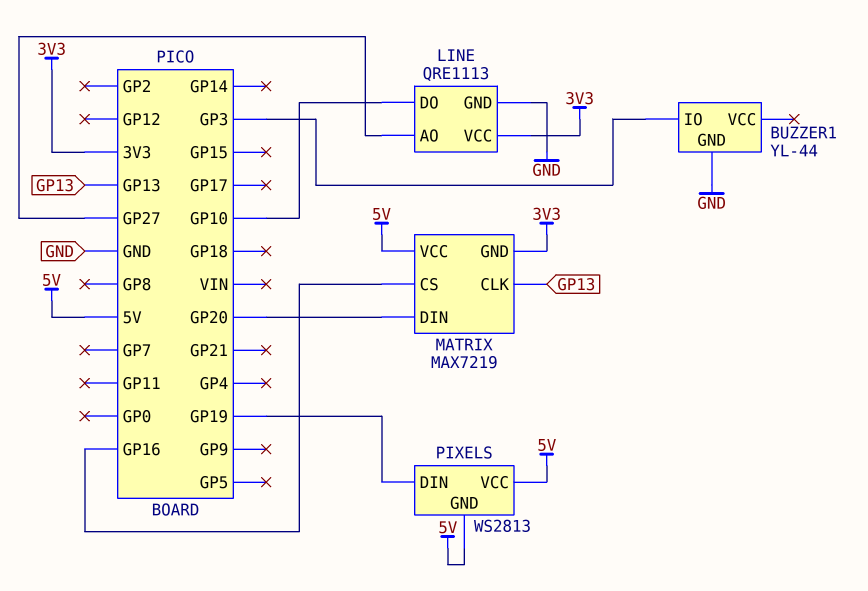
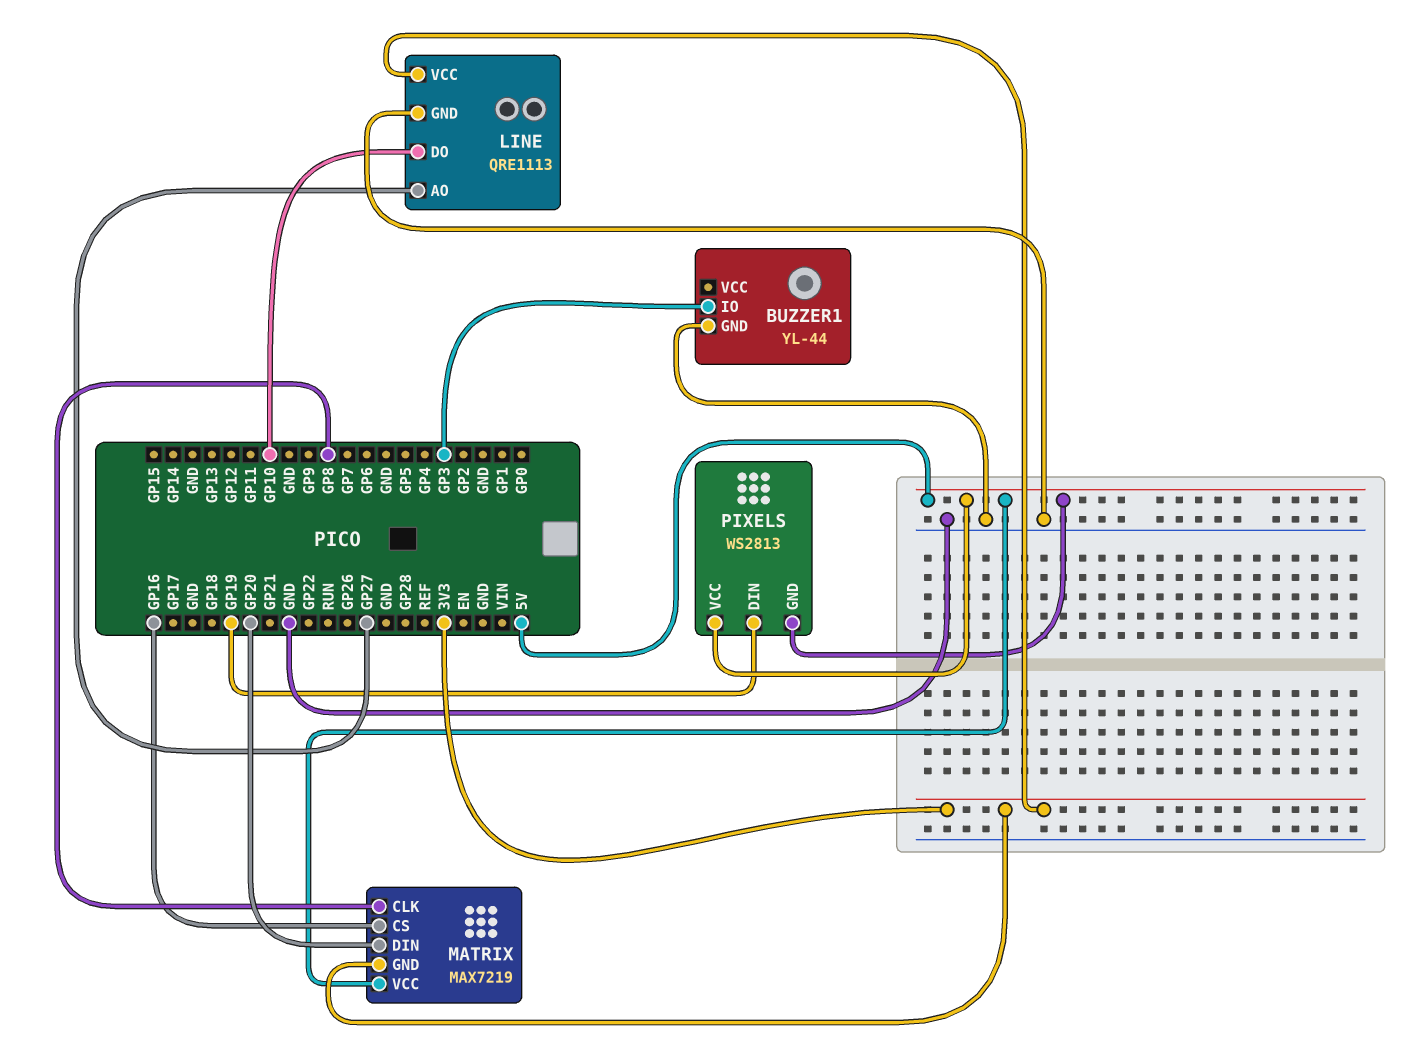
MATRIX pin CLK: GP13 -> GP8

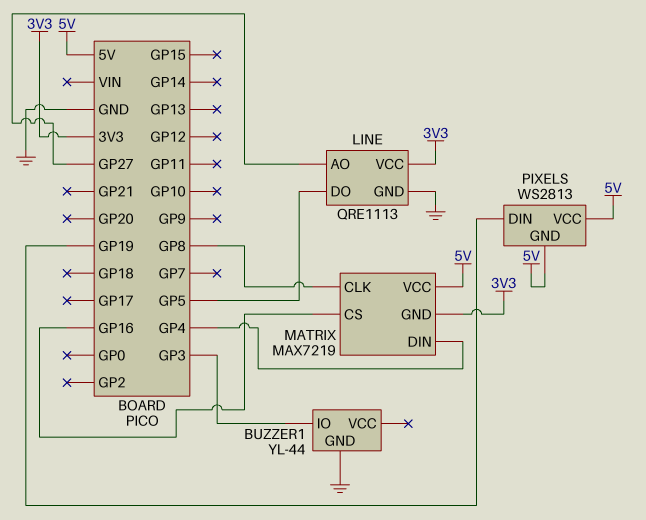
LINE pin DO: GP10 -> GP5
MATRIX pin DIN: GP20 -> GP4

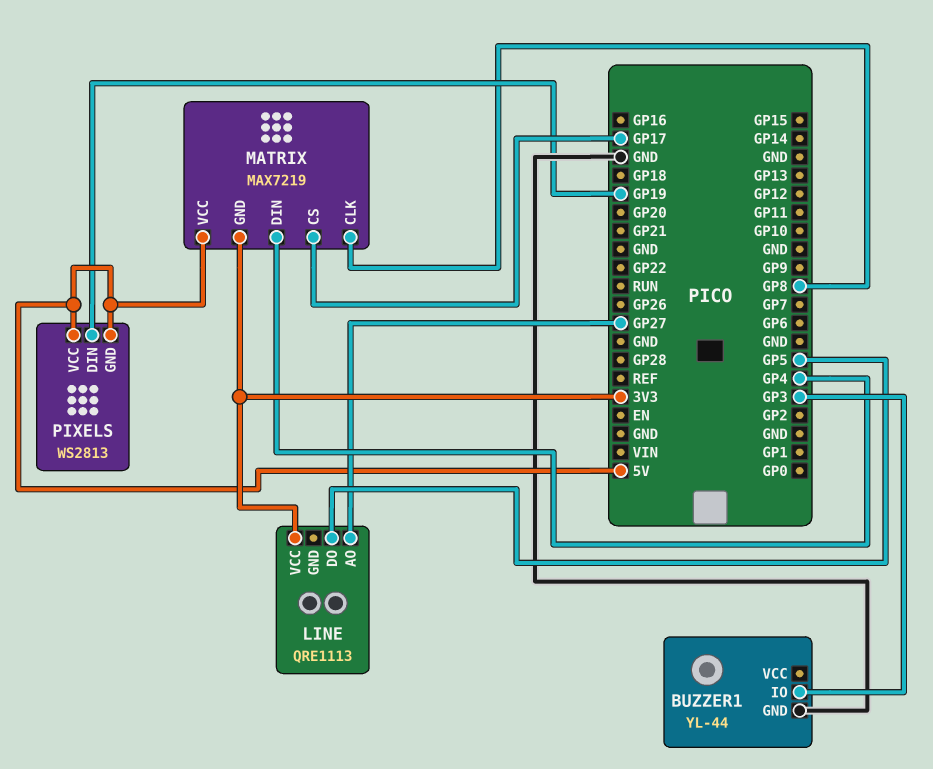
LINE pin GND: GND -> none
MATRIX pin CS: GP16 -> GP17

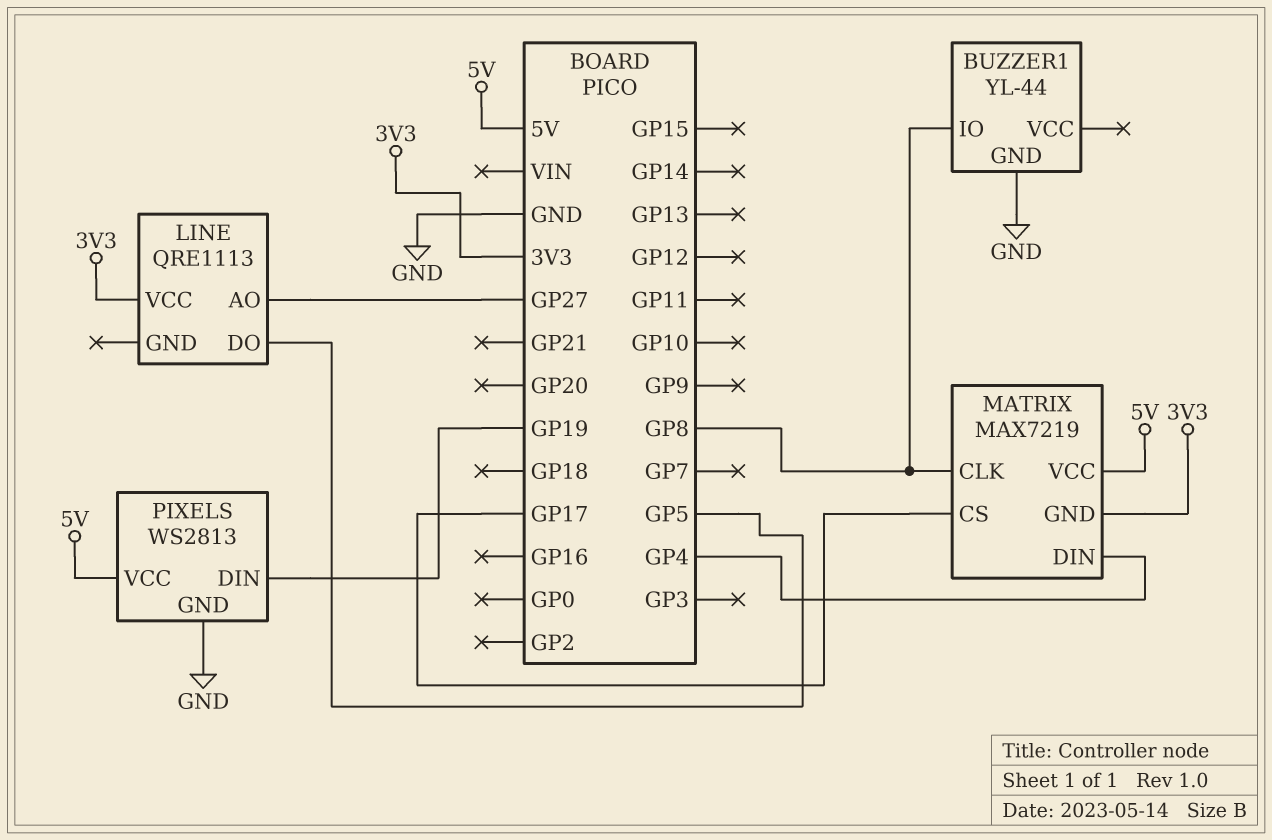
BUZZER1 pin IO: GP3 -> GP8
PIXELS pin GND: 5V -> GND

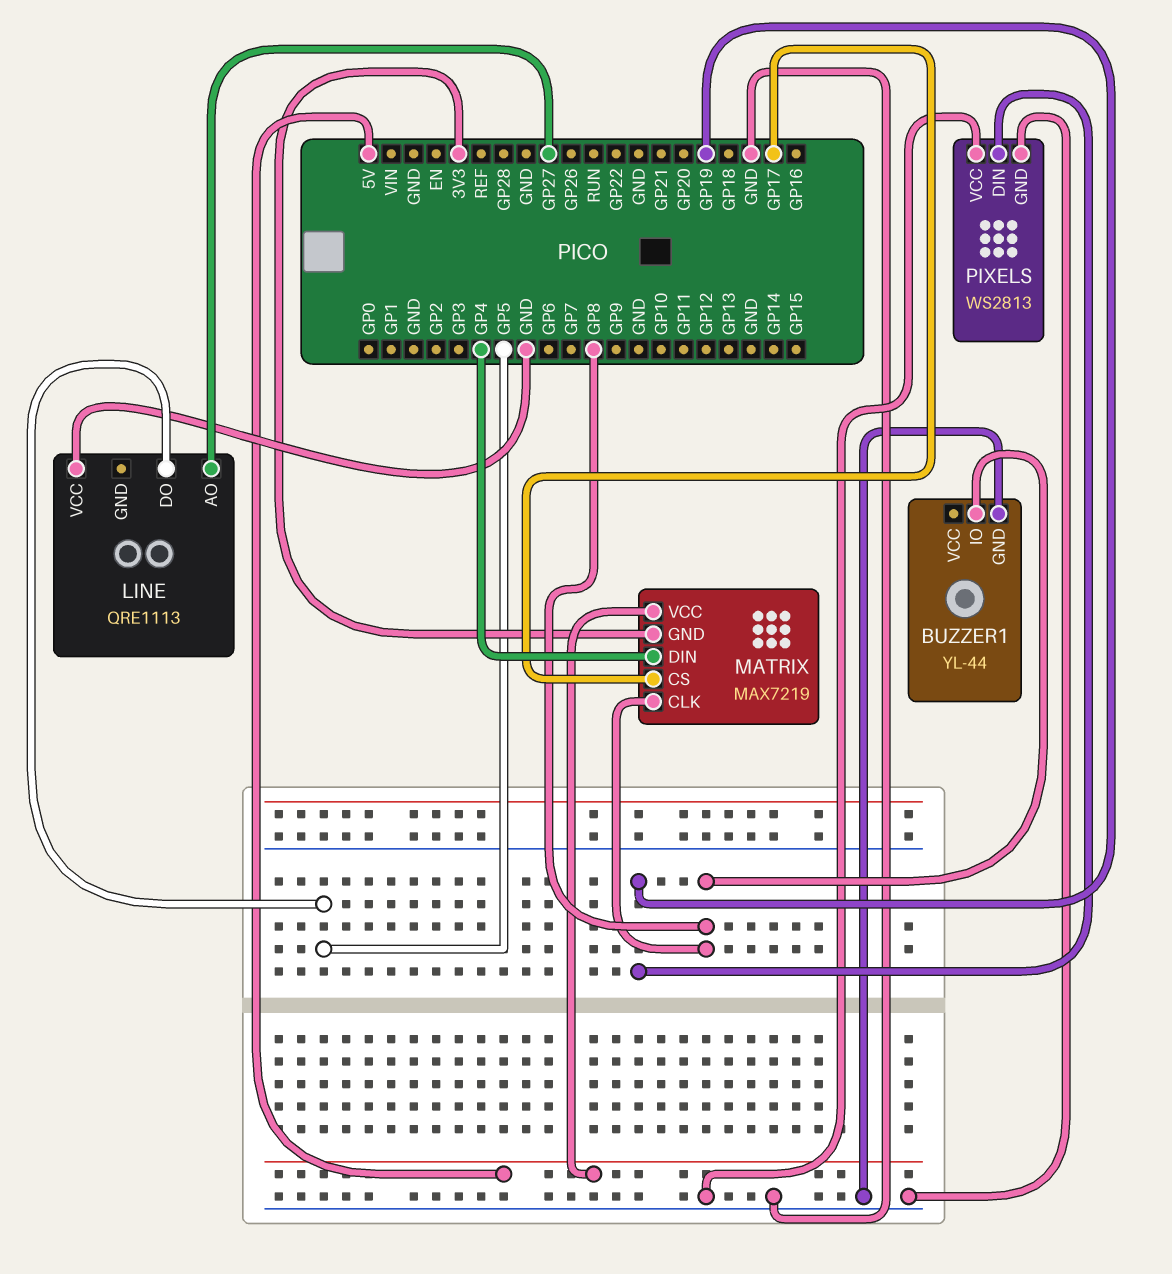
LINE pin VCC: 3V3 -> GND
PIXELS pin VCC: 5V -> GND

